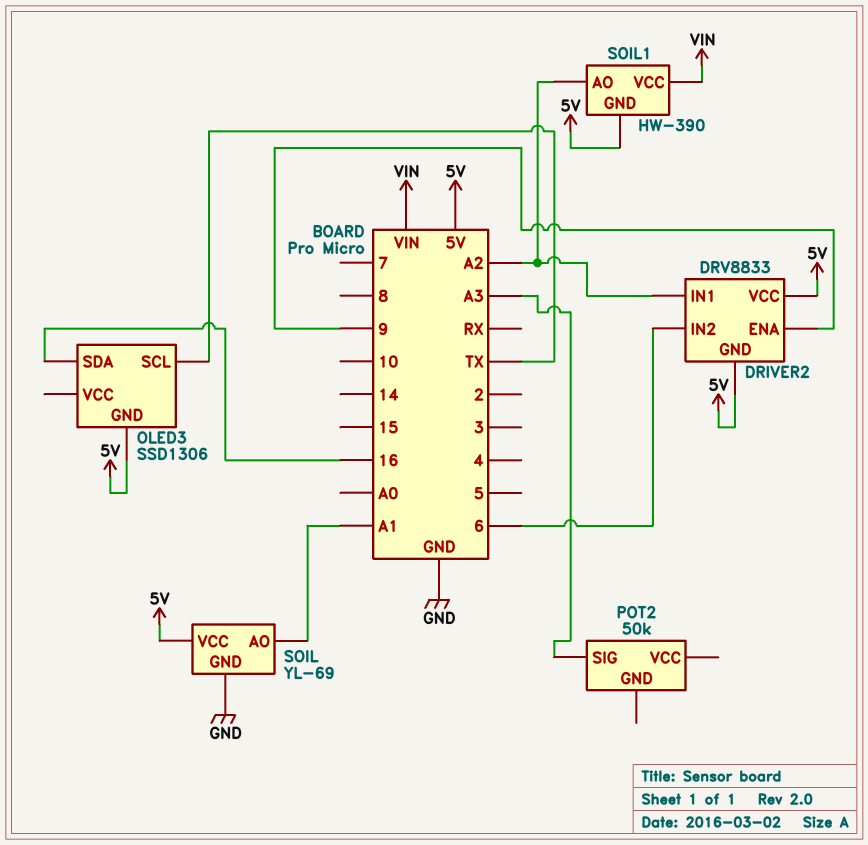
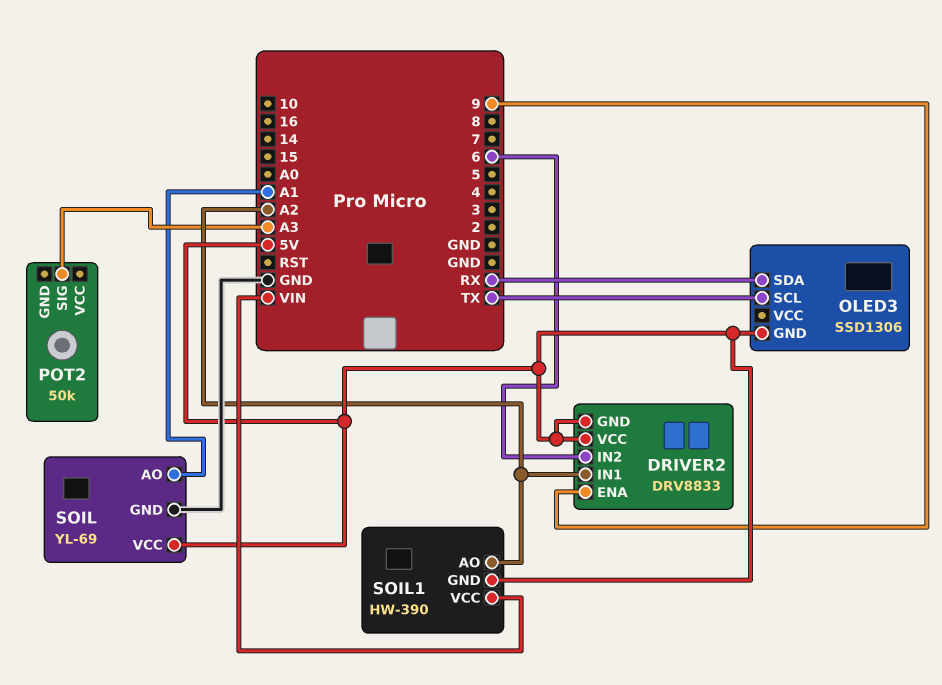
OLED3 pin SDA: 16 -> RX

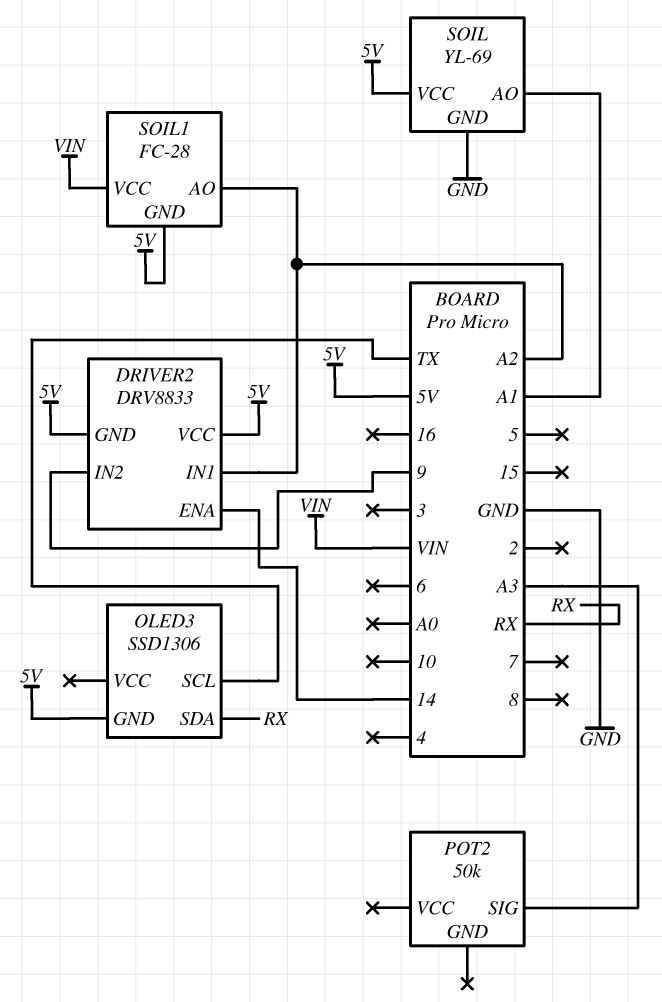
DRIVER2 pin ENA: 9 -> 14
DRIVER2 pin IN2: 6 -> 9
SOIL1: HW-390 -> FC-28

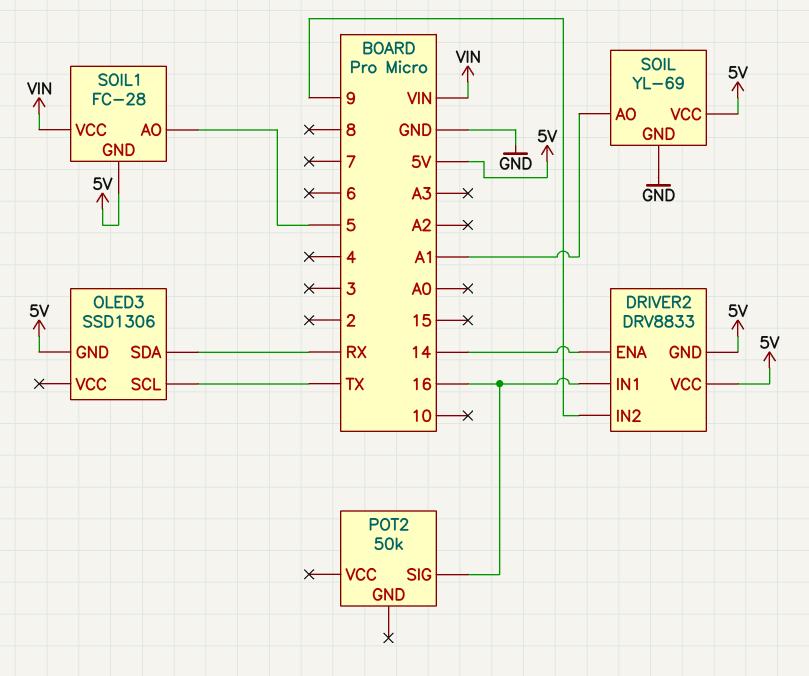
DRIVER2 pin IN1: A2 -> 16
POT2 pin SIG: A3 -> 16
SOIL1 pin AO: A2 -> 5

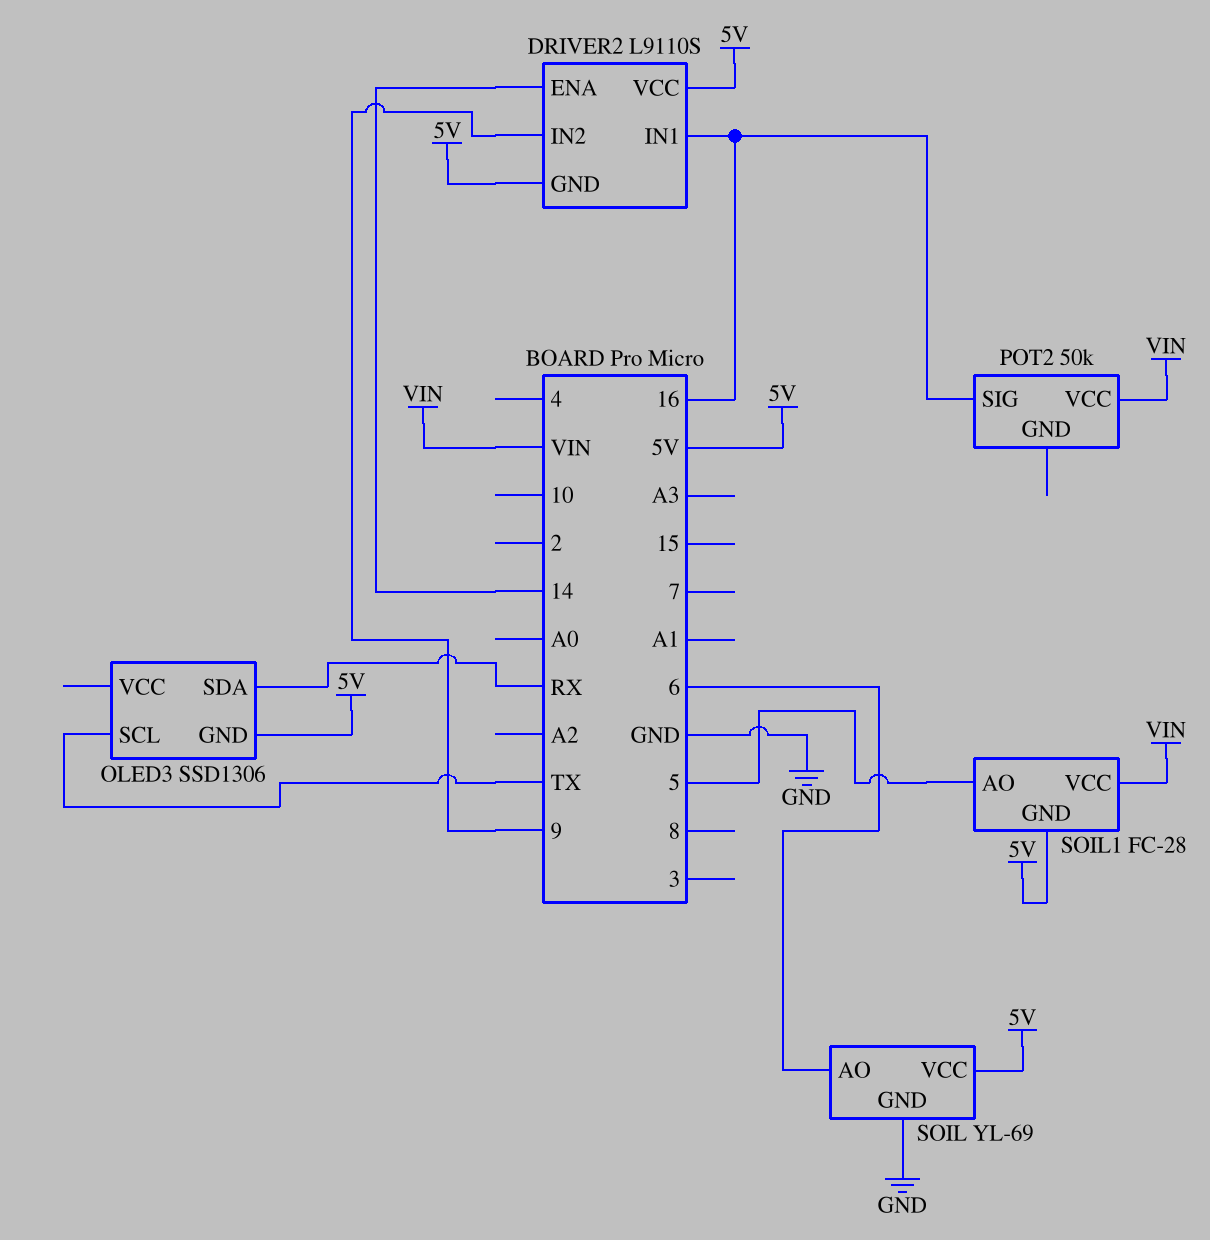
DRIVER2: DRV8833 -> L9110S
POT2 pin VCC: none -> VIN
SOIL pin AO: A1 -> 6

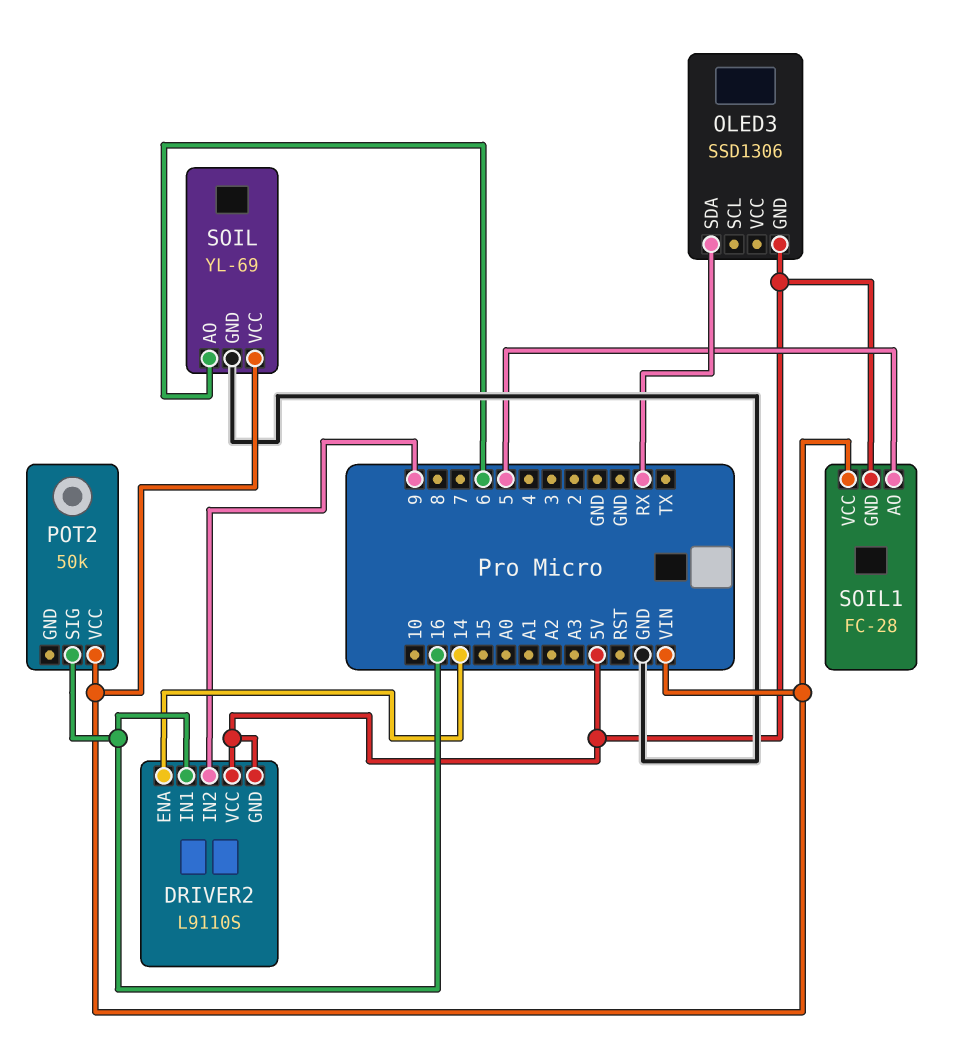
OLED3 pin SCL: TX -> none
SOIL pin VCC: 5V -> VIN

